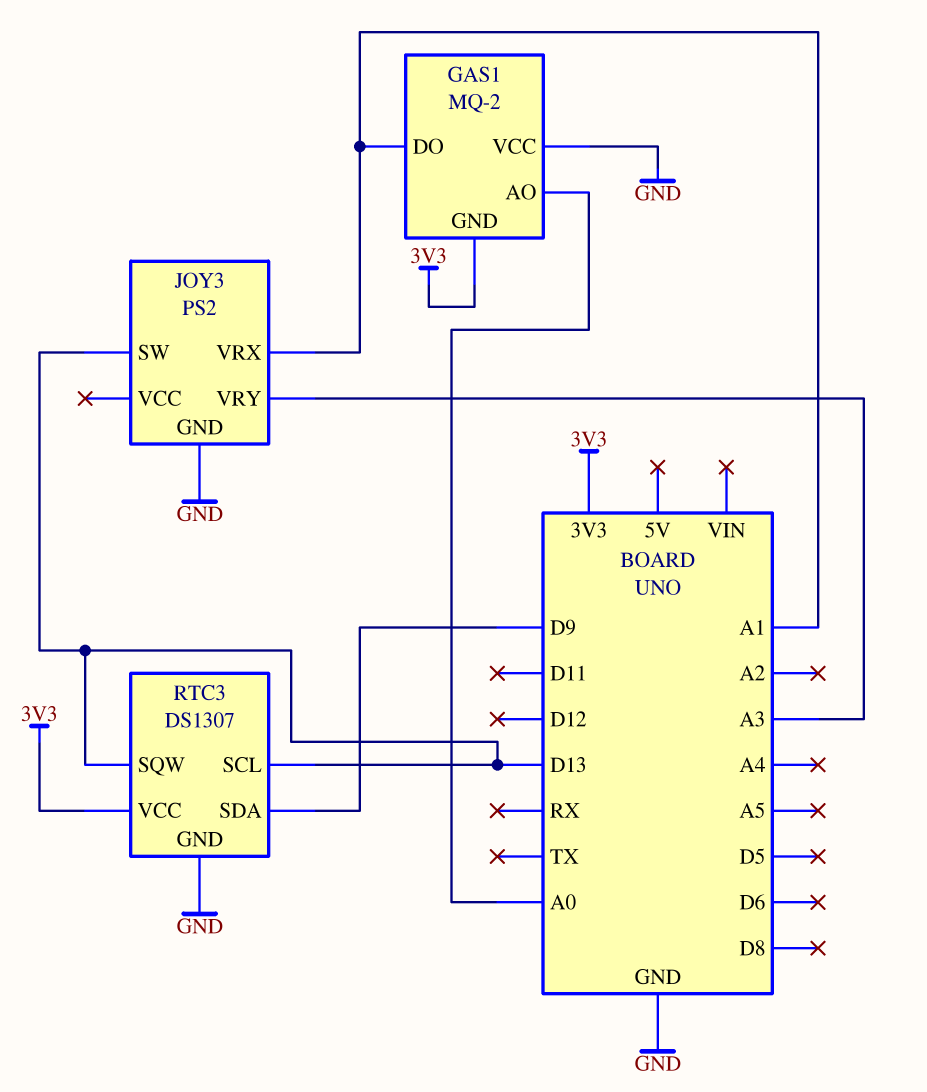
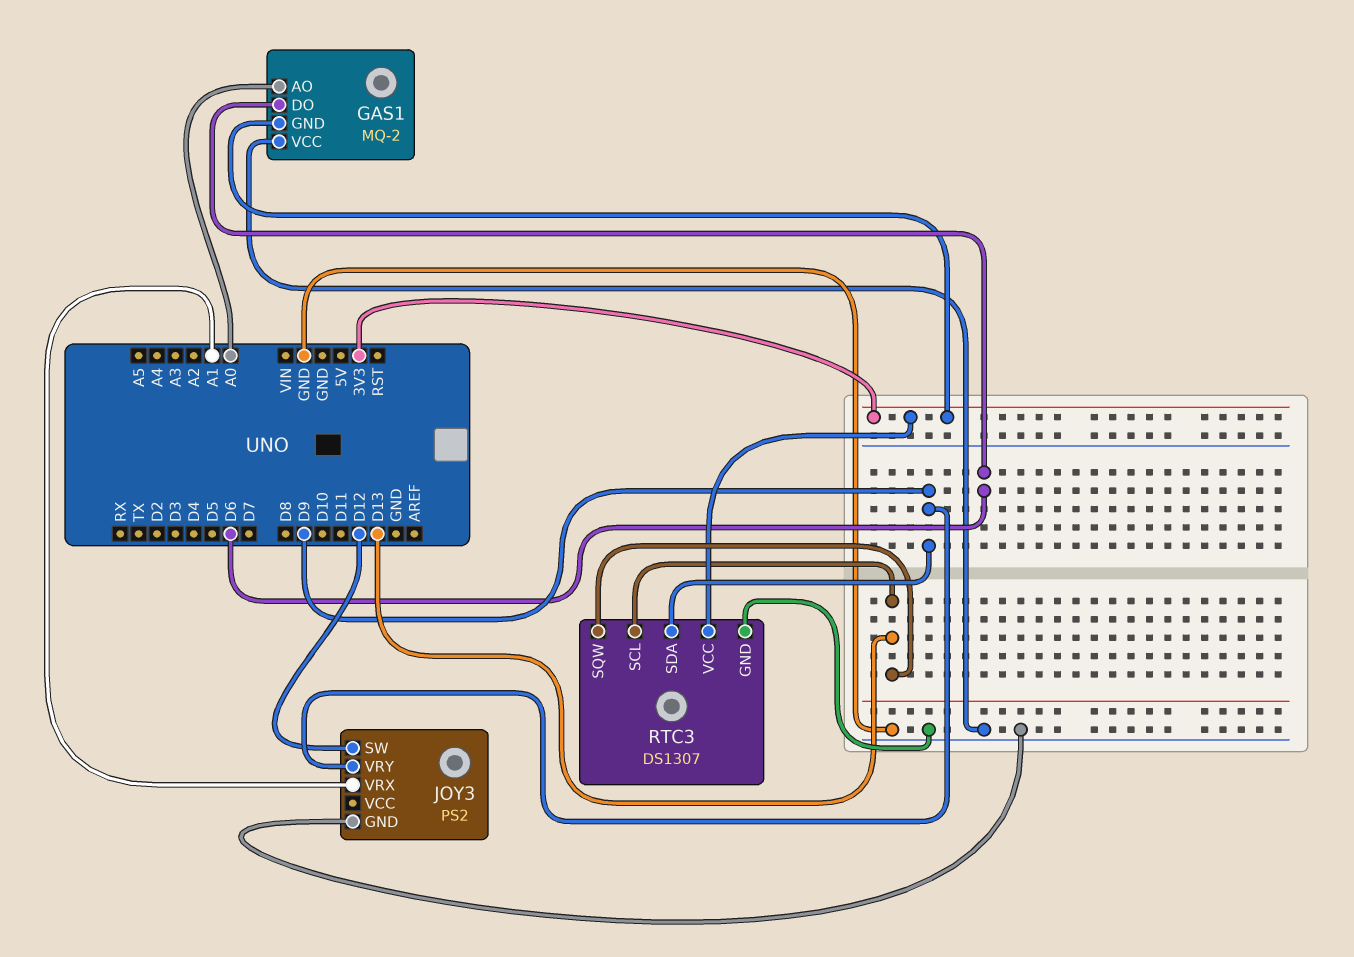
GAS1 pin DO: A1 -> D6
JOY3 pin SW: D13 -> D12
JOY3 pin VRY: A3 -> D9

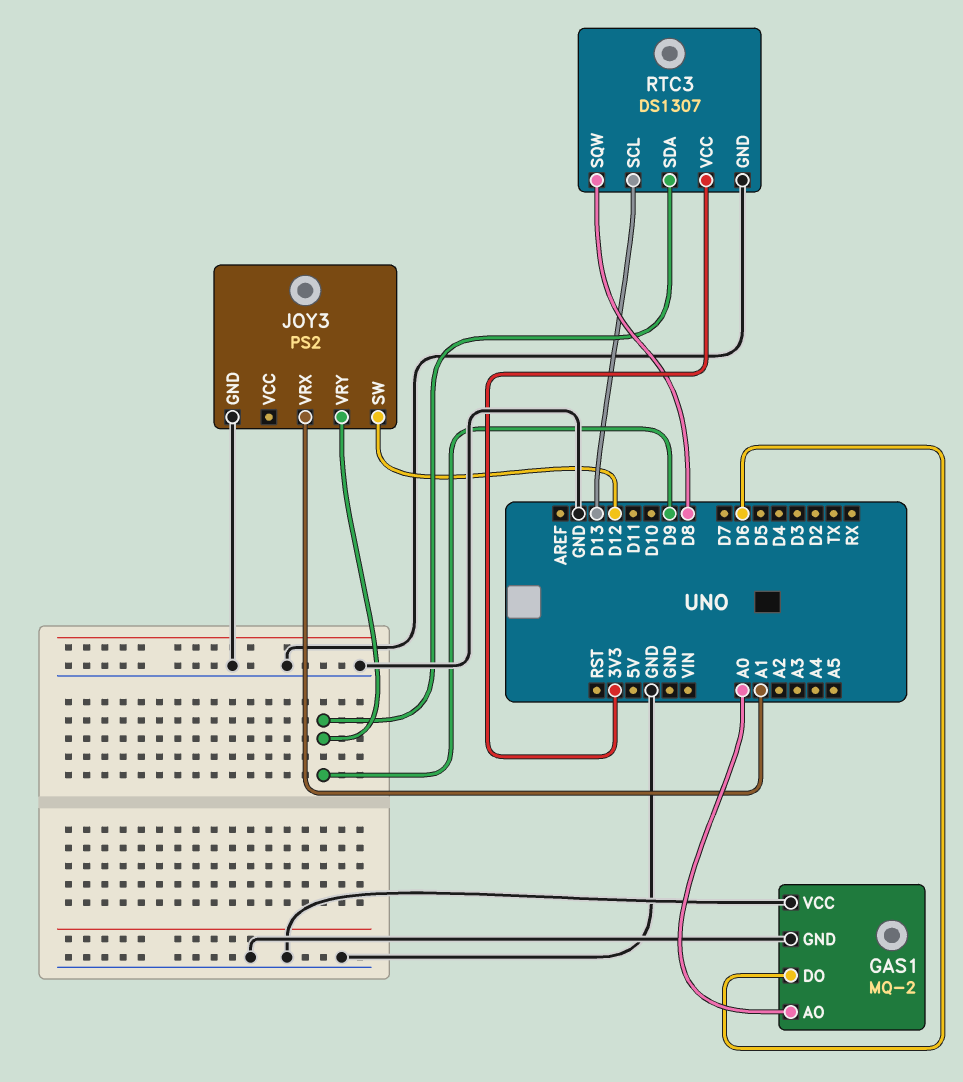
GAS1 pin GND: 3V3 -> GND
RTC3 pin SQW: D13 -> D8

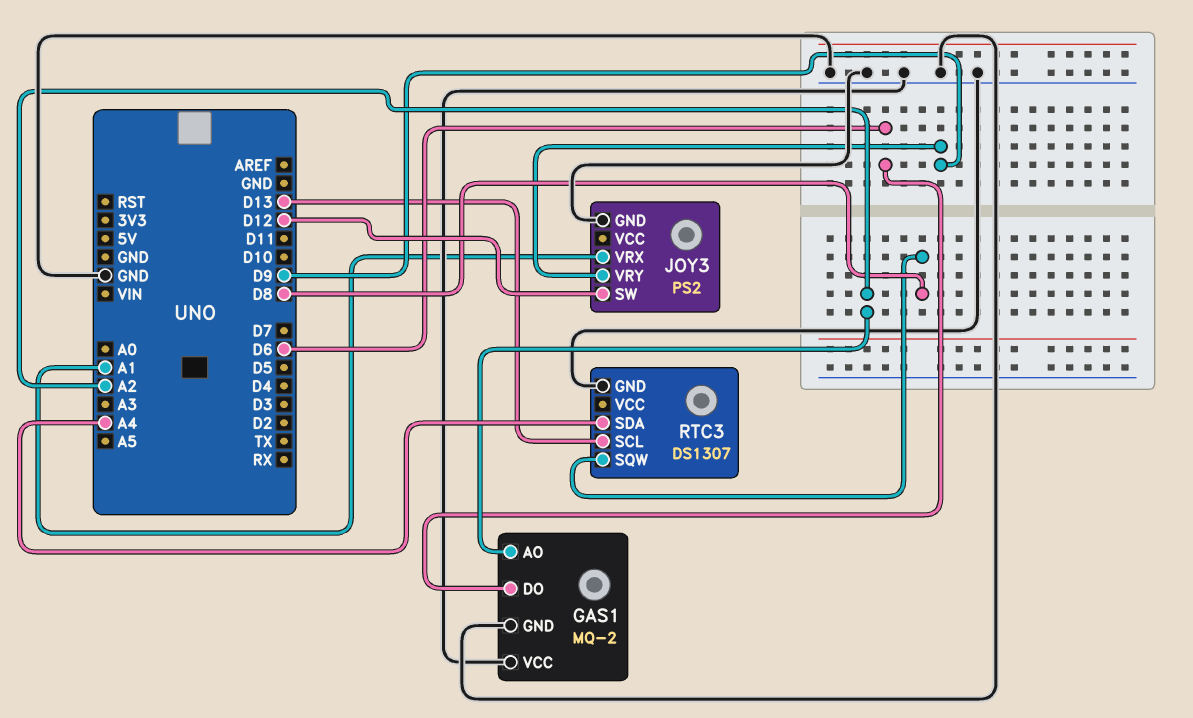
GAS1 pin AO: A0 -> A2
RTC3 pin SDA: D9 -> A4
RTC3 pin VCC: 3V3 -> none

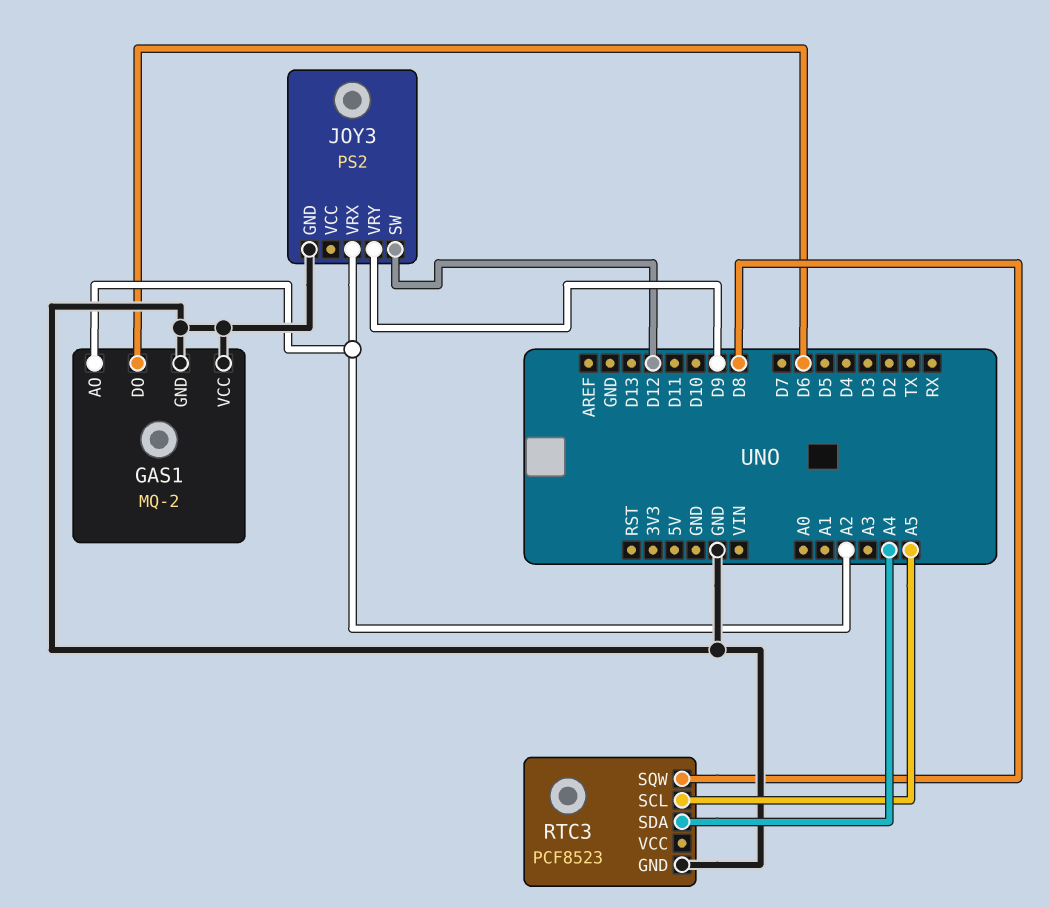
JOY3 pin VRX: A1 -> A2
RTC3: DS1307 -> PCF8523
RTC3 pin SCL: D13 -> A5

